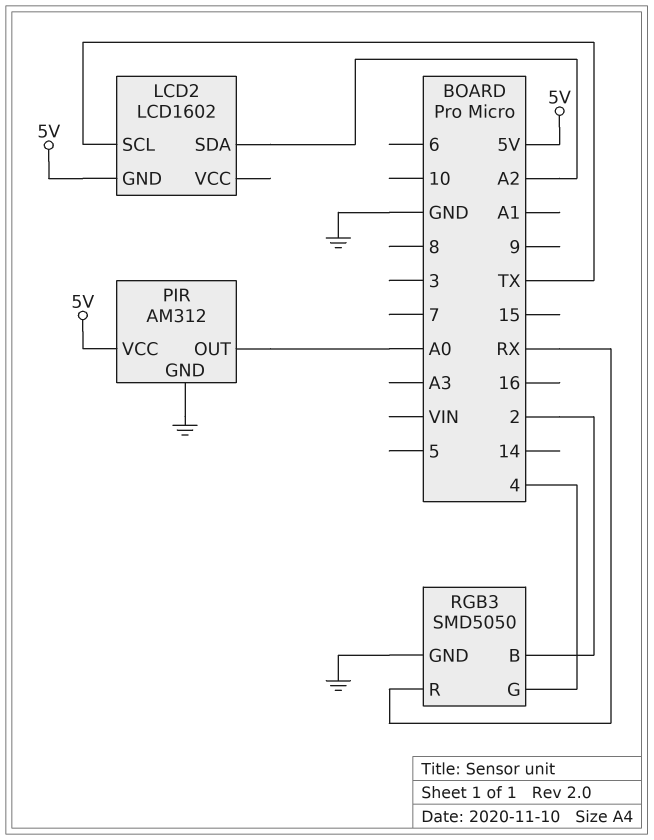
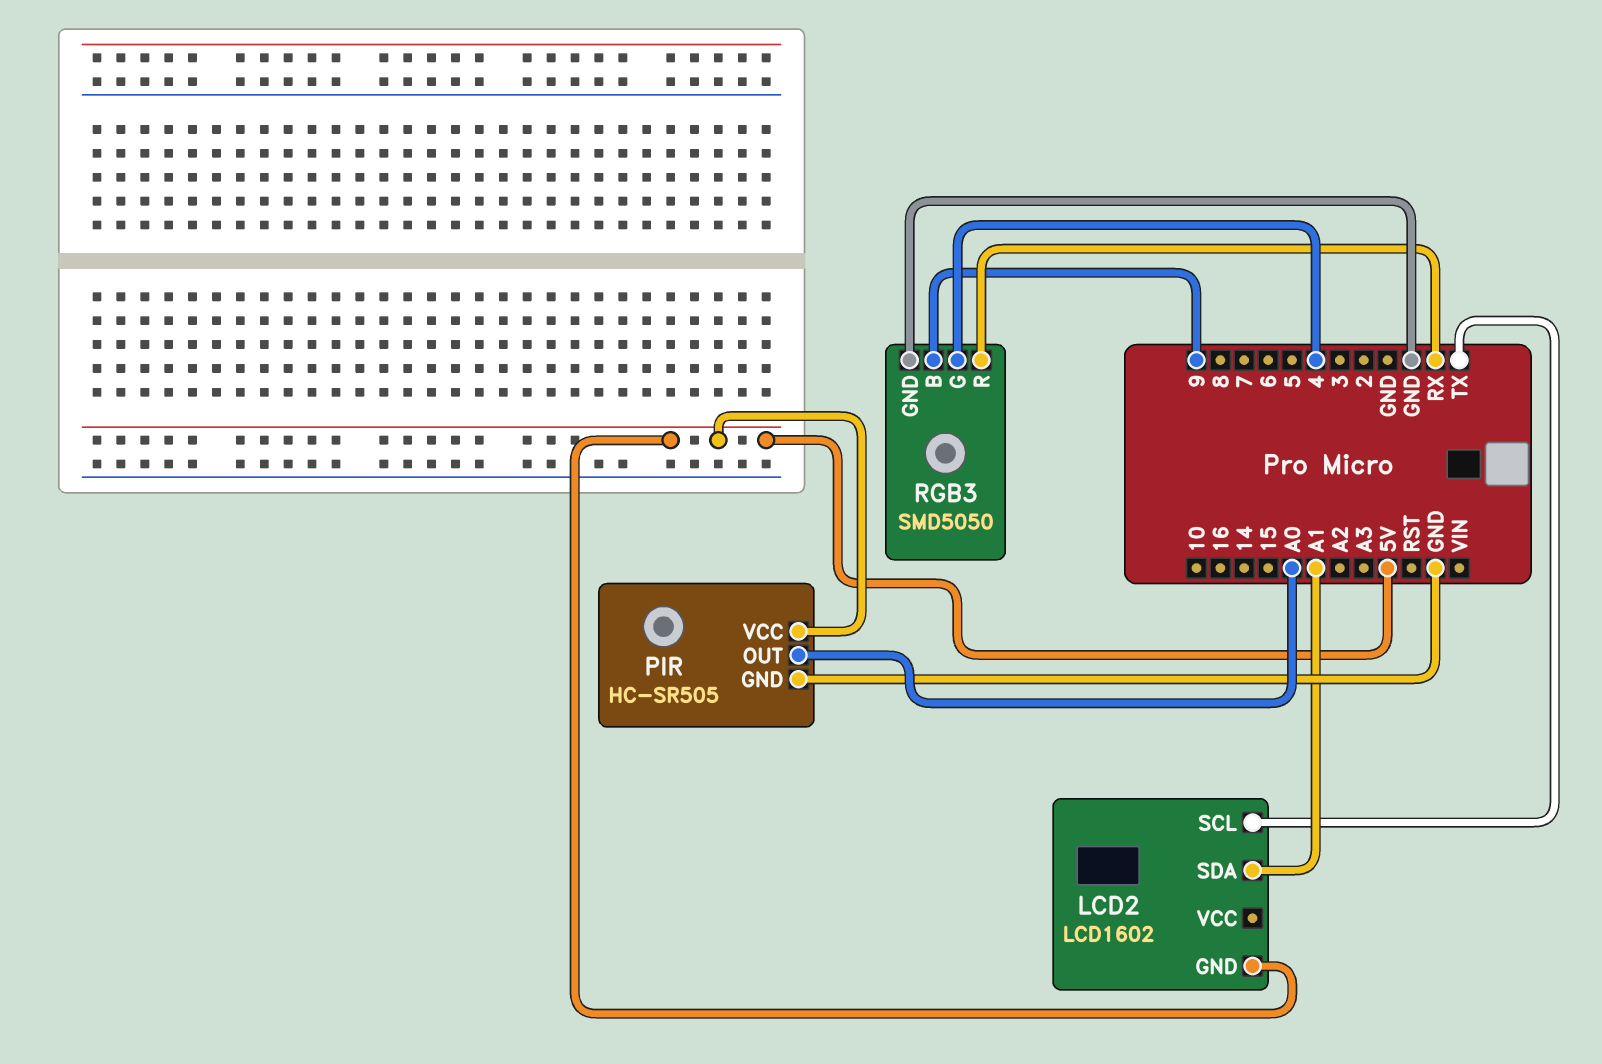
LCD2 pin SDA: A2 -> A1
PIR: AM312 -> HC-SR505
RGB3 pin B: 2 -> 9

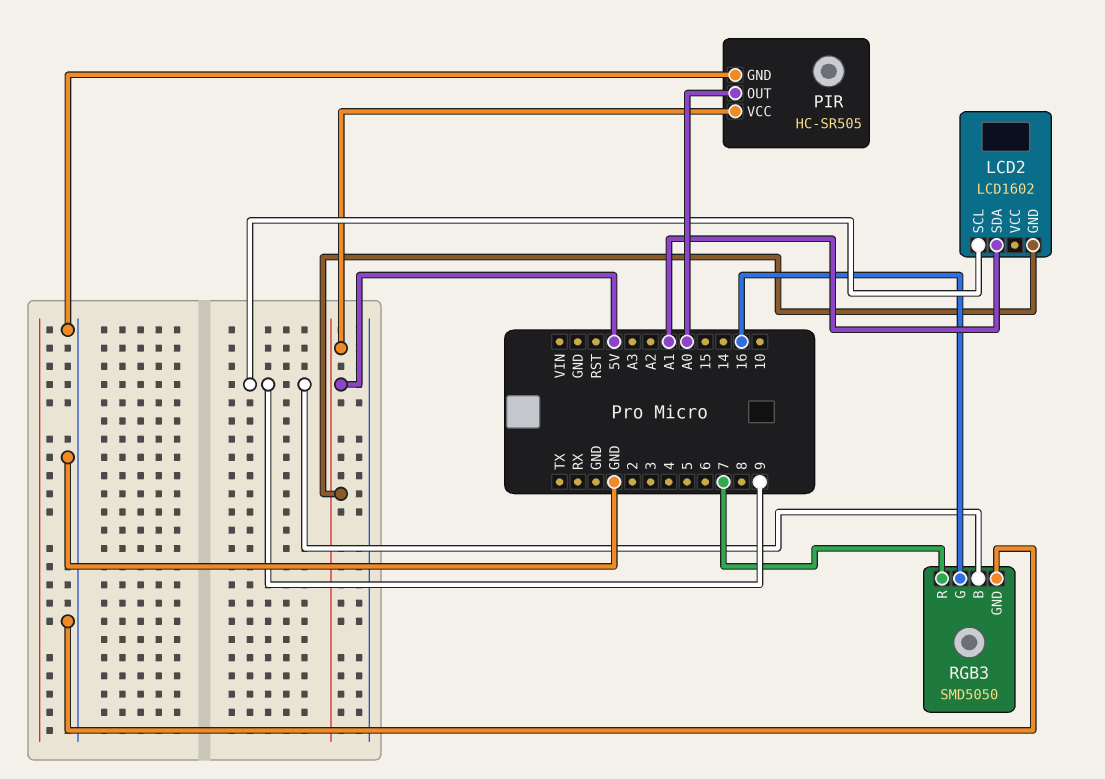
LCD2 pin SCL: TX -> 9
RGB3 pin G: 4 -> 16
RGB3 pin R: RX -> 7

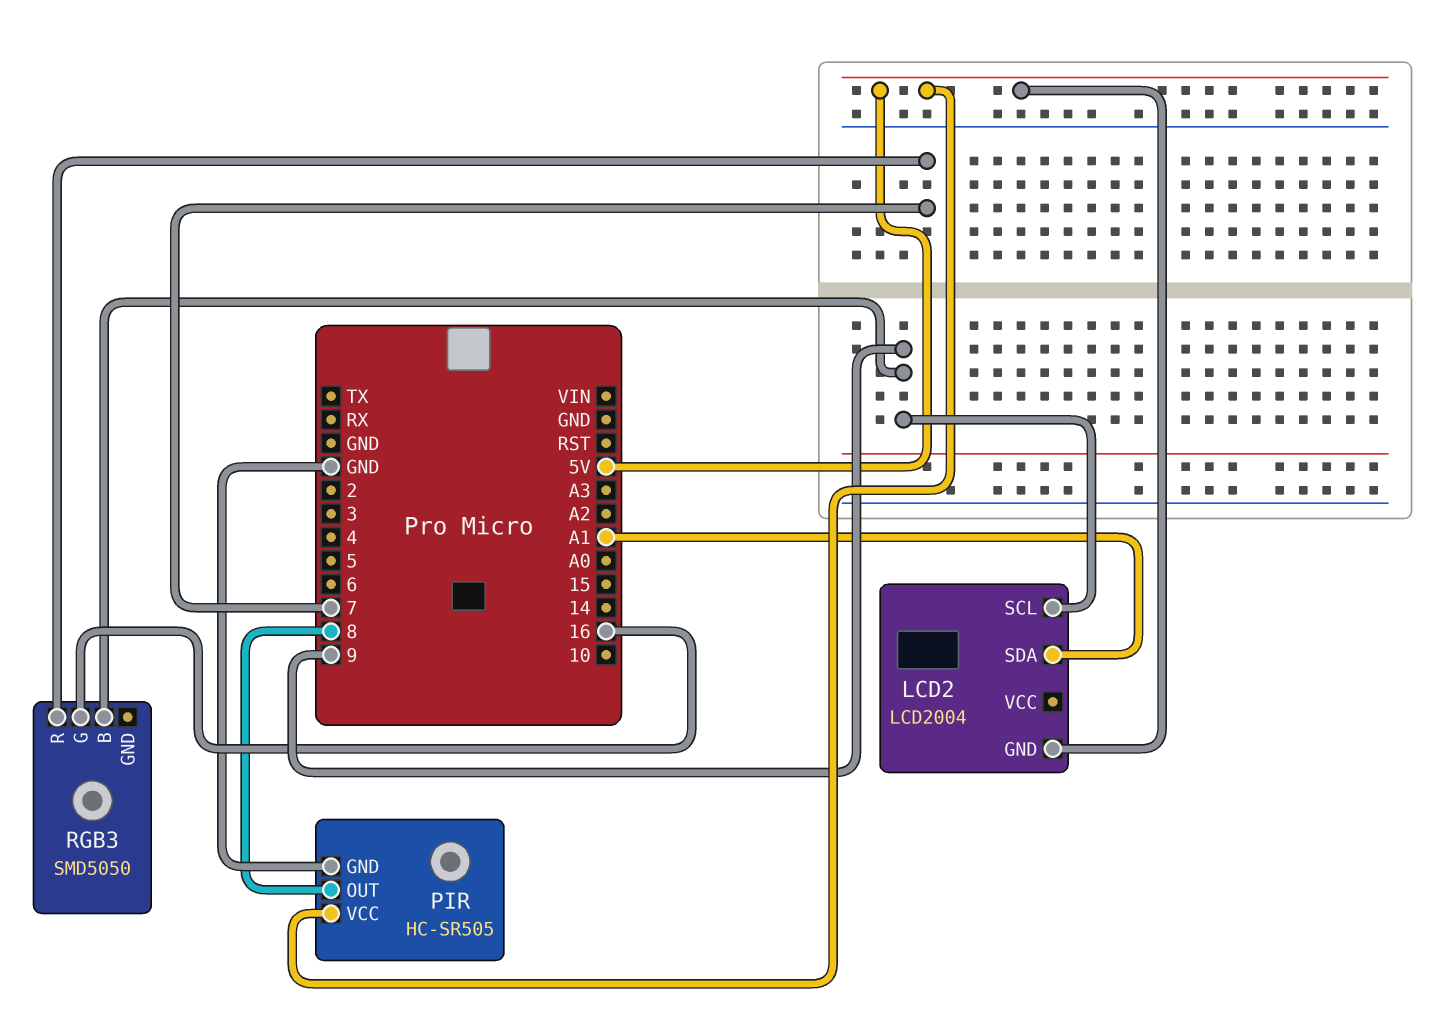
LCD2: LCD1602 -> LCD2004
PIR pin OUT: A0 -> 8
RGB3 pin GND: GND -> none

